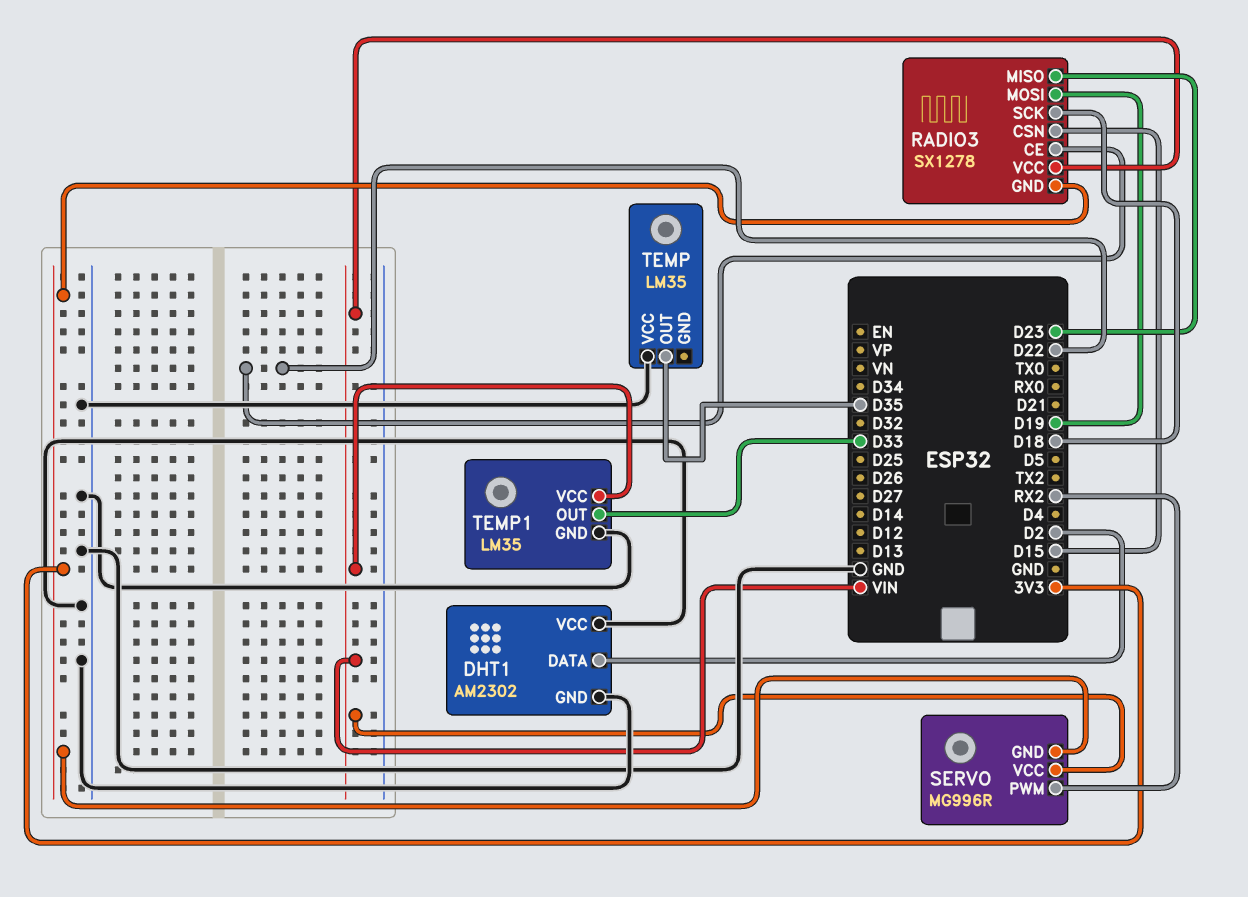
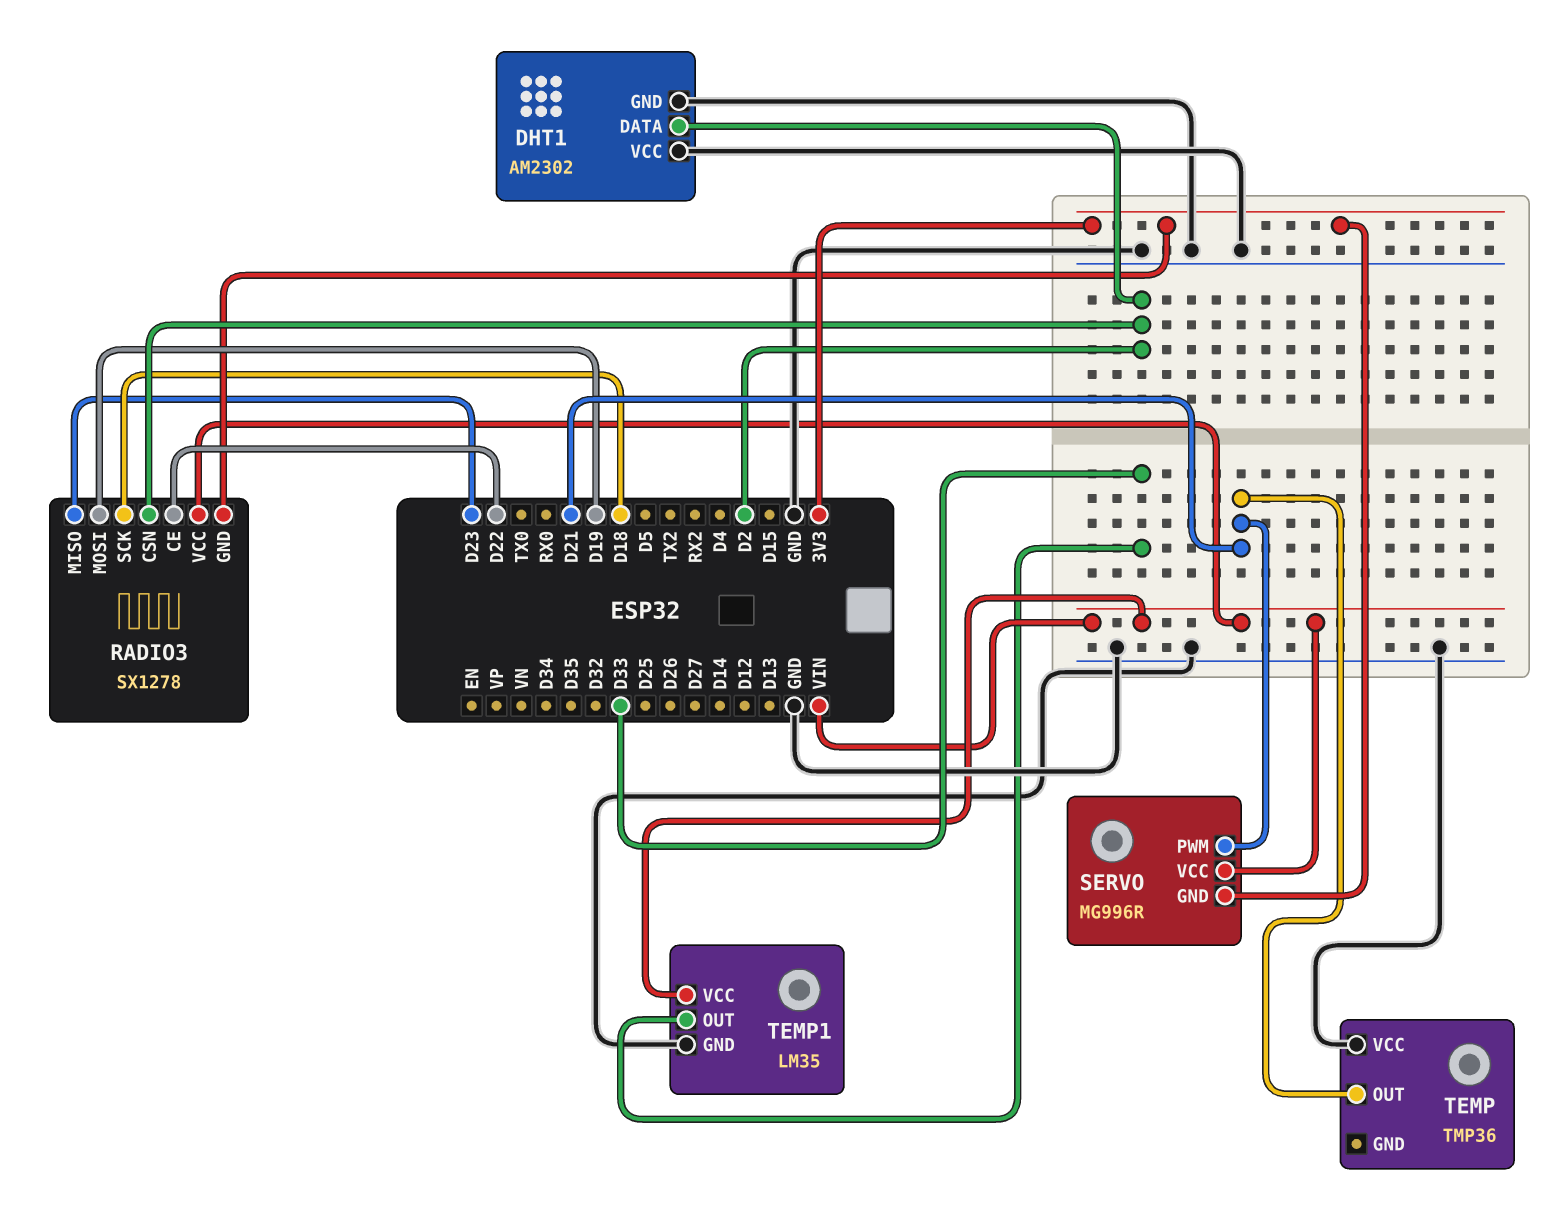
RADIO3 pin CSN: D15 -> D2
SERVO pin PWM: RX2 -> D21
TEMP: LM35 -> TMP36
TEMP pin OUT: D35 -> D21

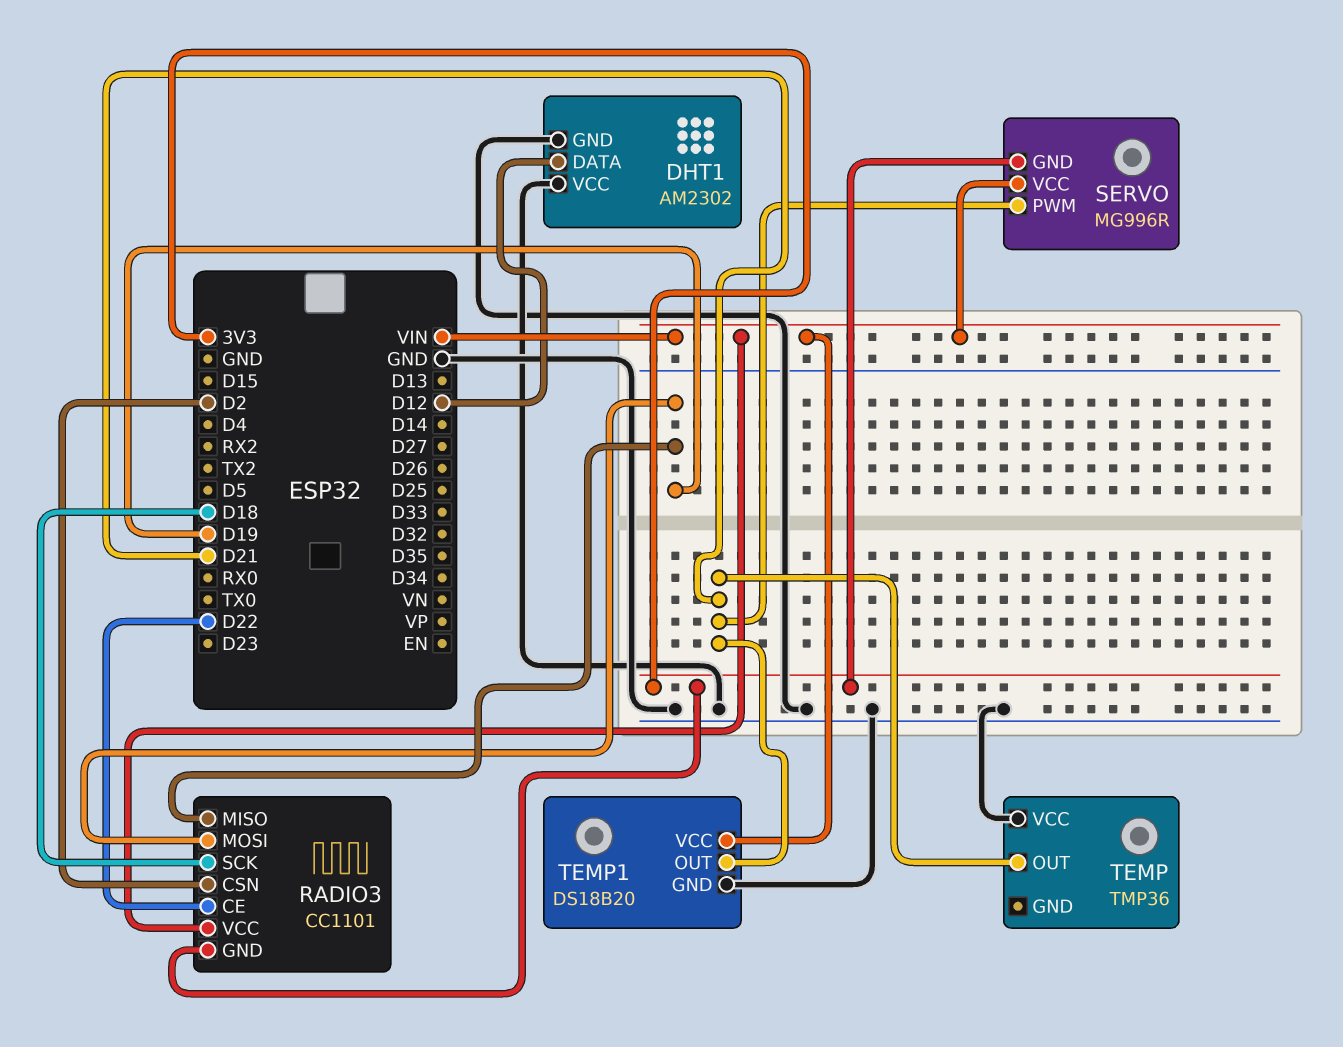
DHT1 pin DATA: D2 -> D12
RADIO3: SX1278 -> CC1101
RADIO3 pin MISO: D23 -> D19
TEMP1: LM35 -> DS18B20
TEMP1 pin OUT: D33 -> D21

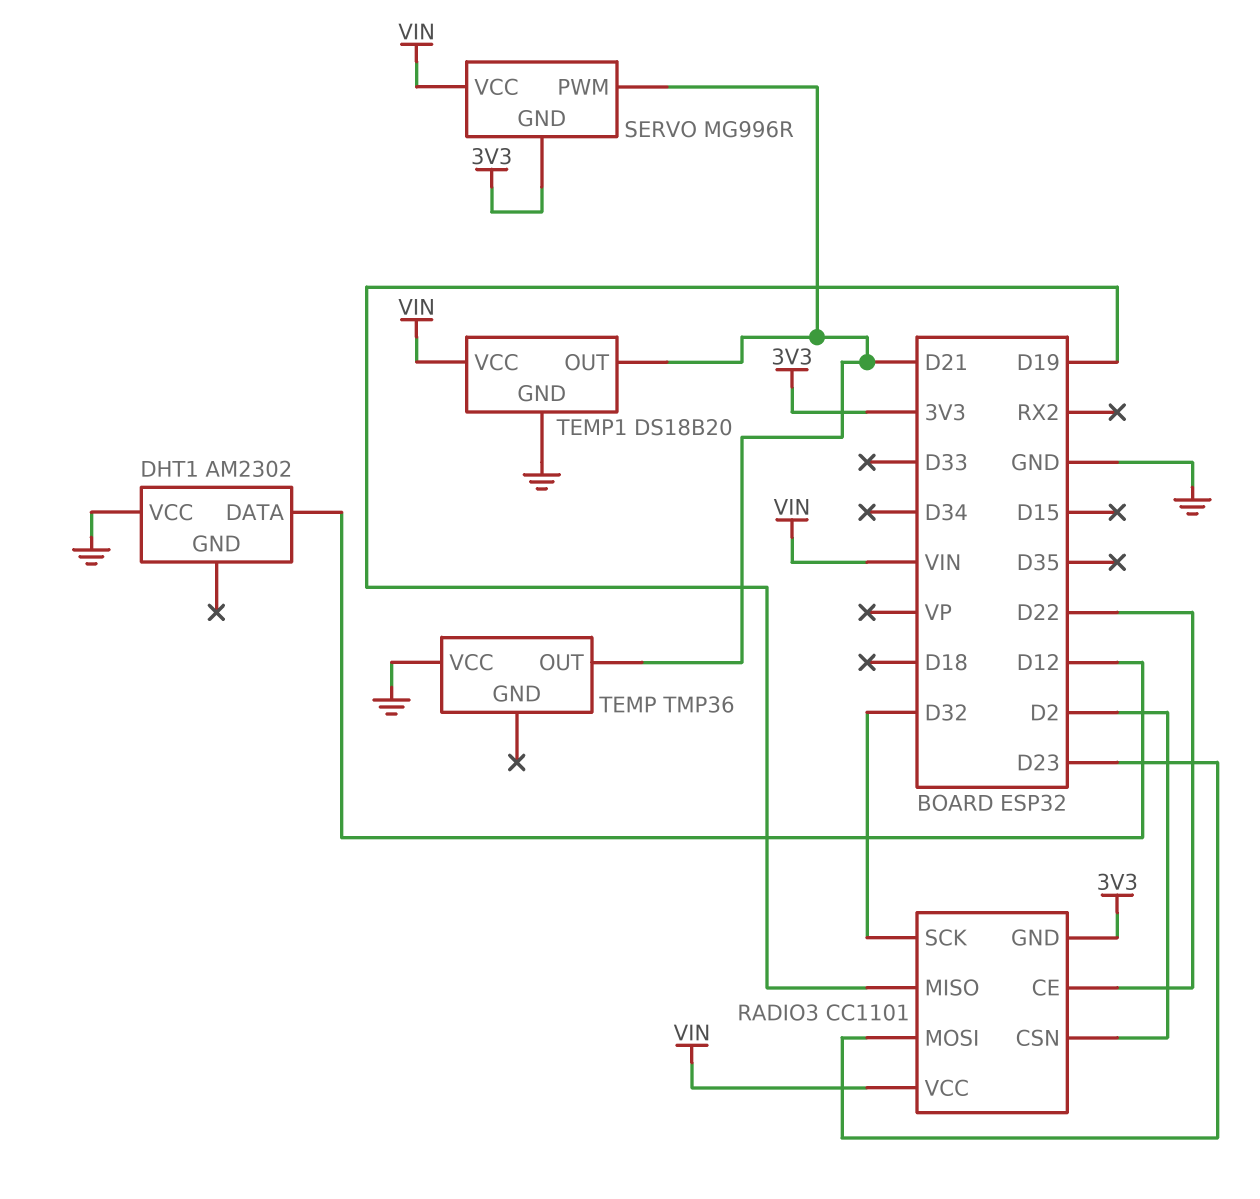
DHT1 pin GND: GND -> none
RADIO3 pin MOSI: D19 -> D23
RADIO3 pin SCK: D18 -> D32

